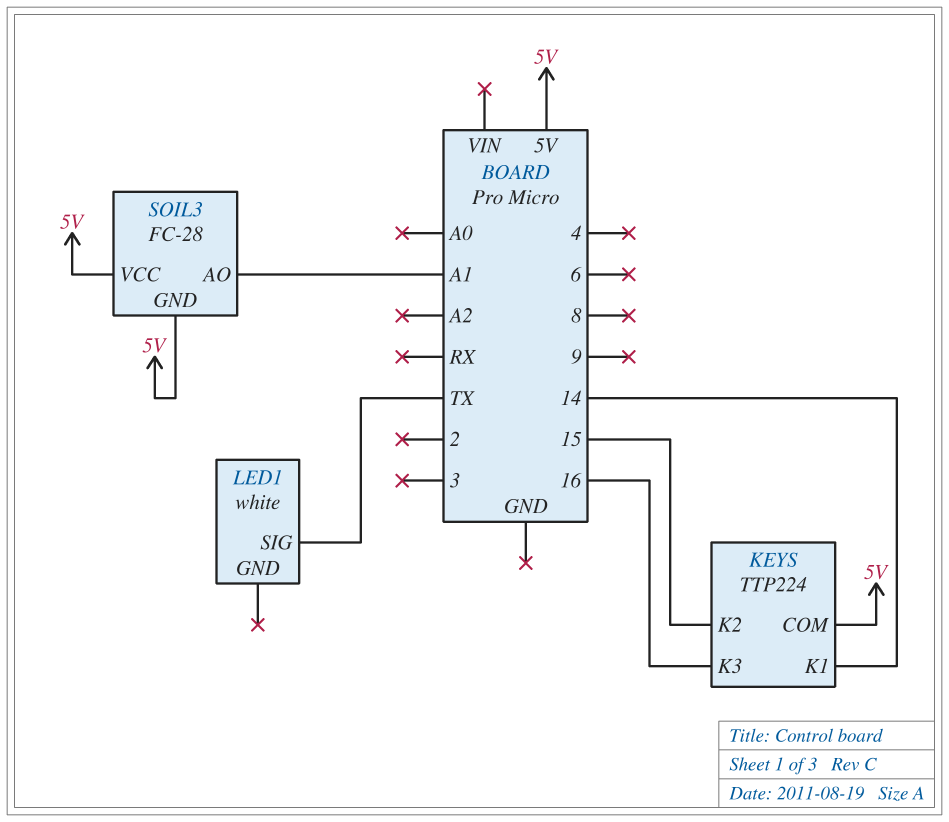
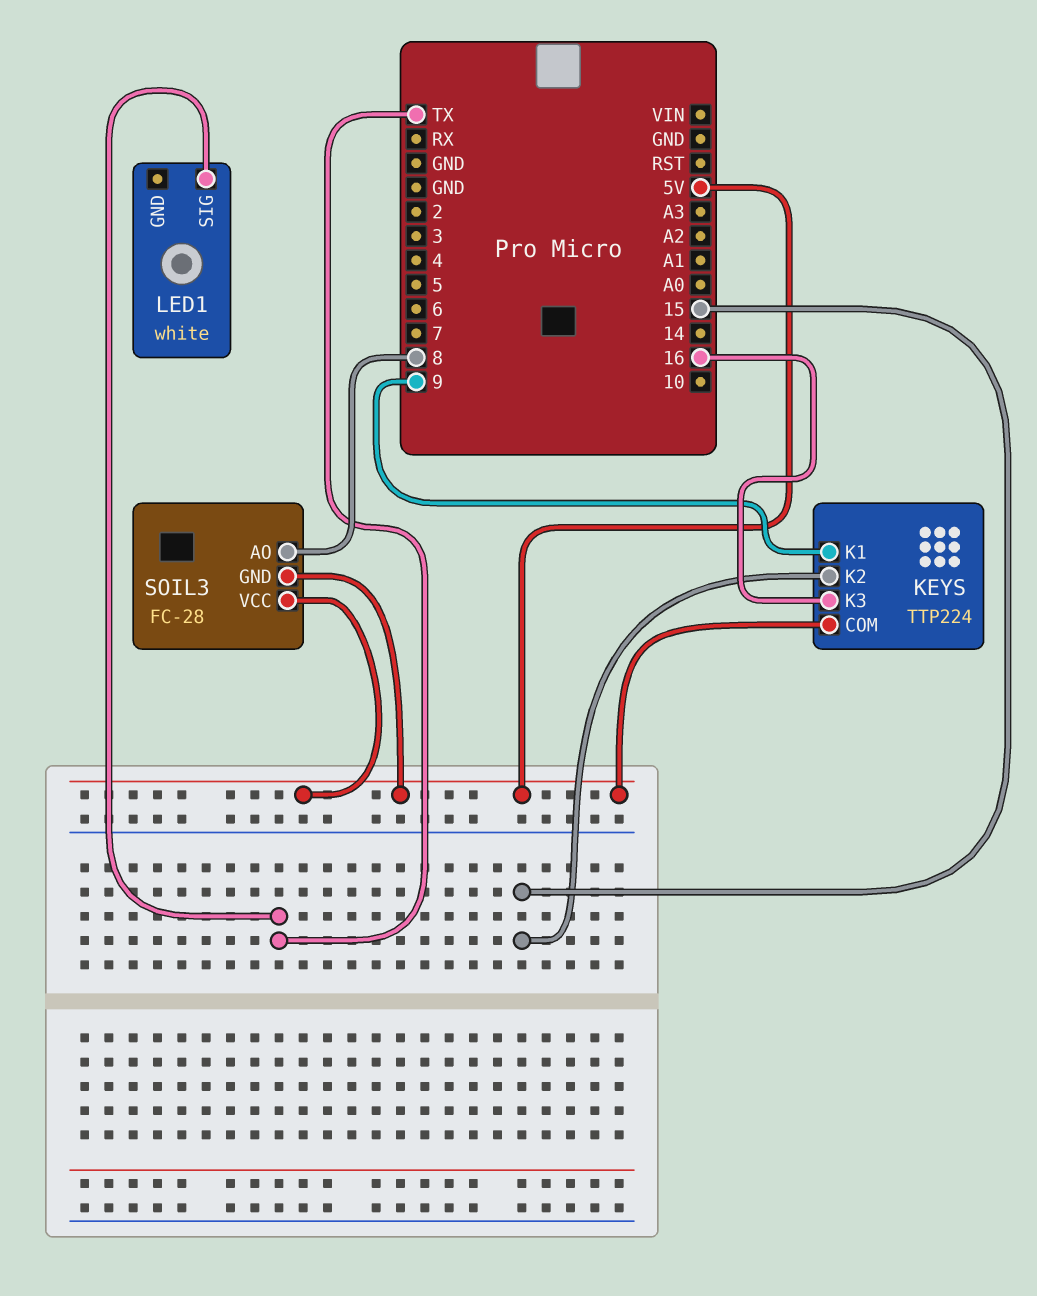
KEYS pin K1: 14 -> 9
SOIL3 pin AO: A1 -> 8

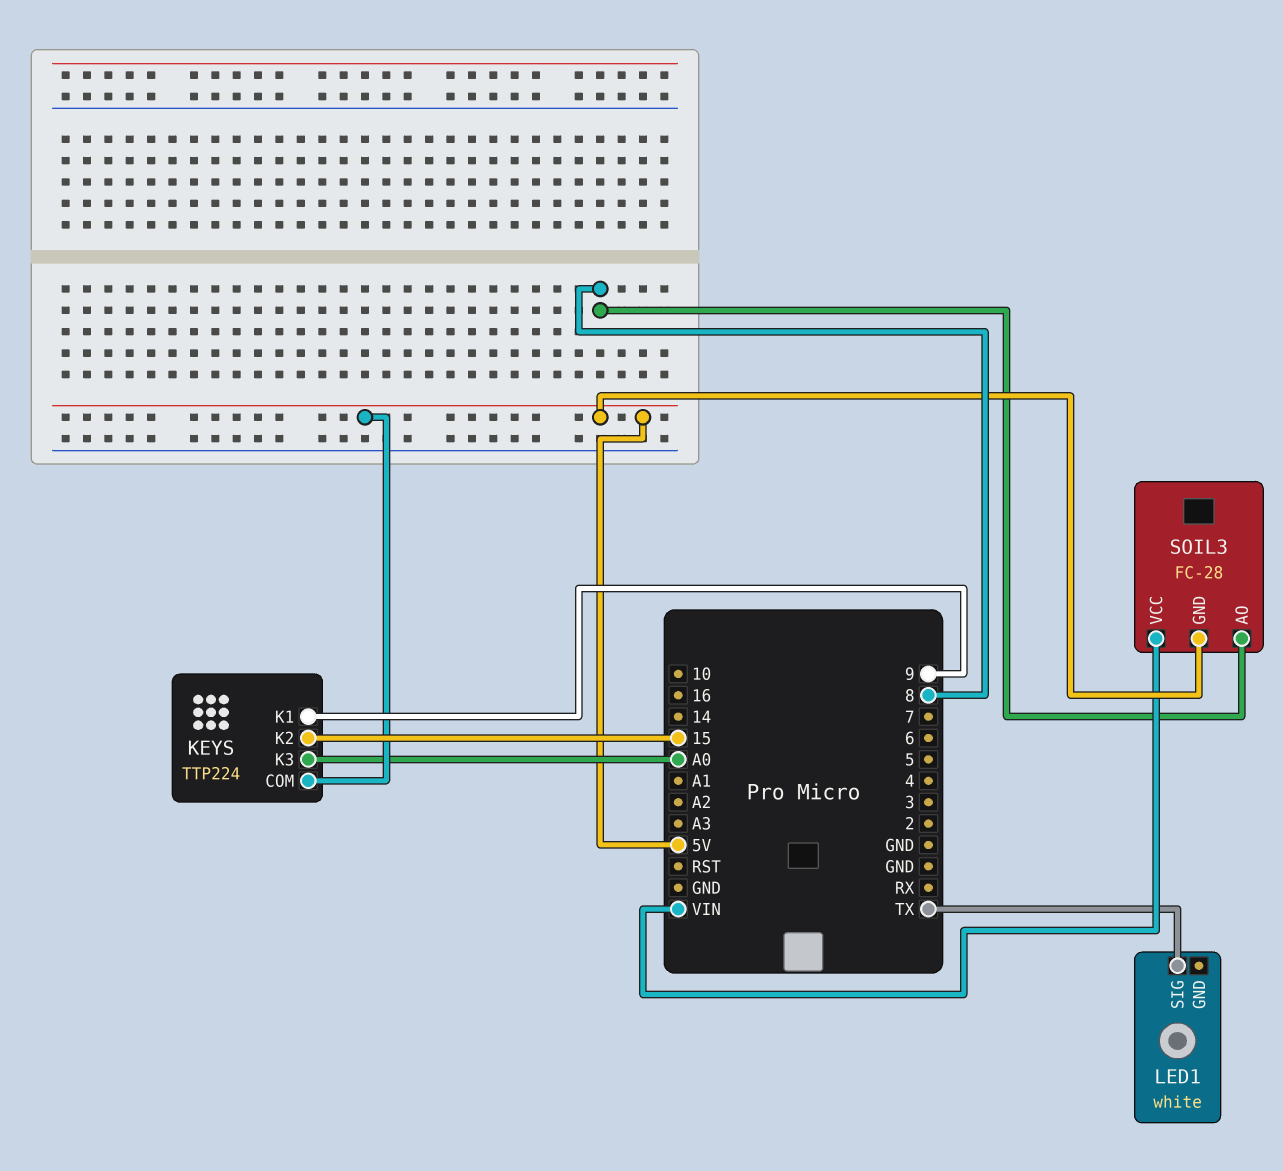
KEYS pin K3: 16 -> A0
SOIL3 pin VCC: 5V -> VIN

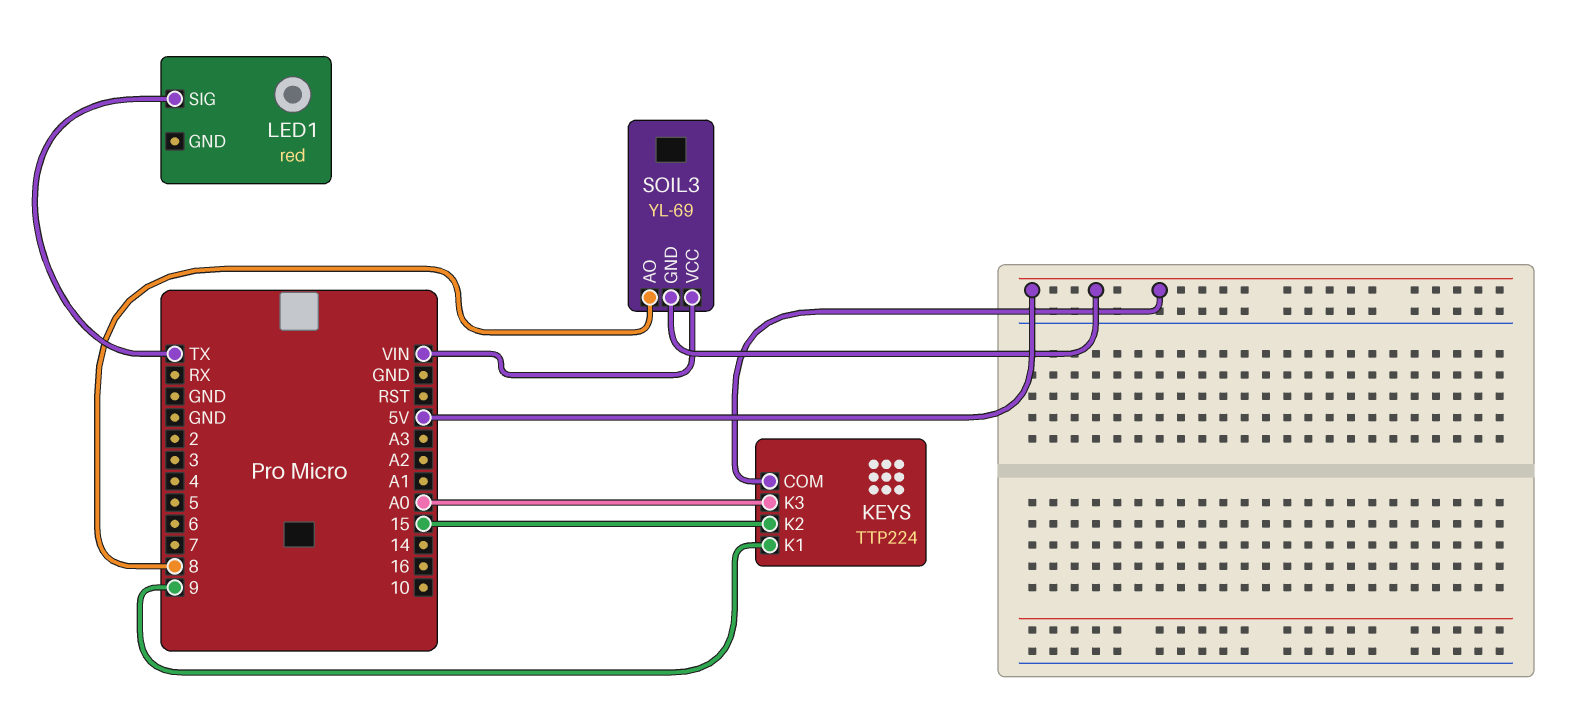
LED1: white -> red
SOIL3: FC-28 -> YL-69

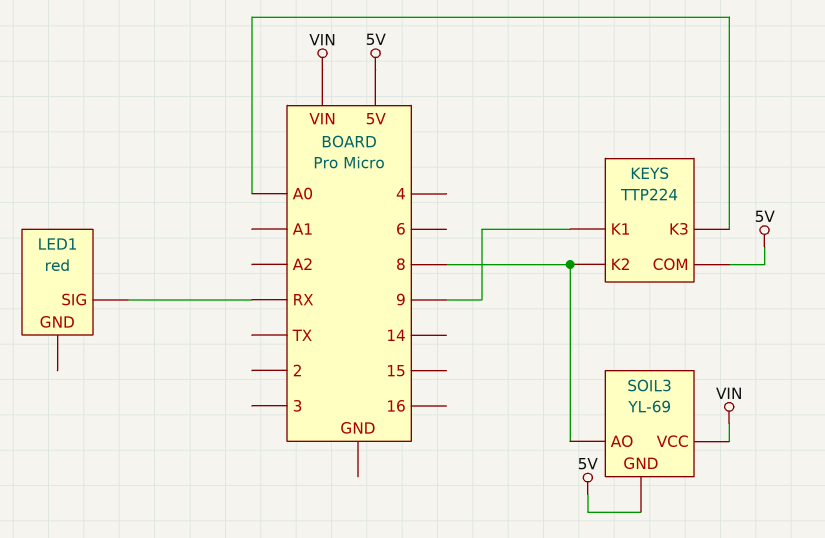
KEYS pin K2: 15 -> 8
LED1 pin SIG: TX -> RX

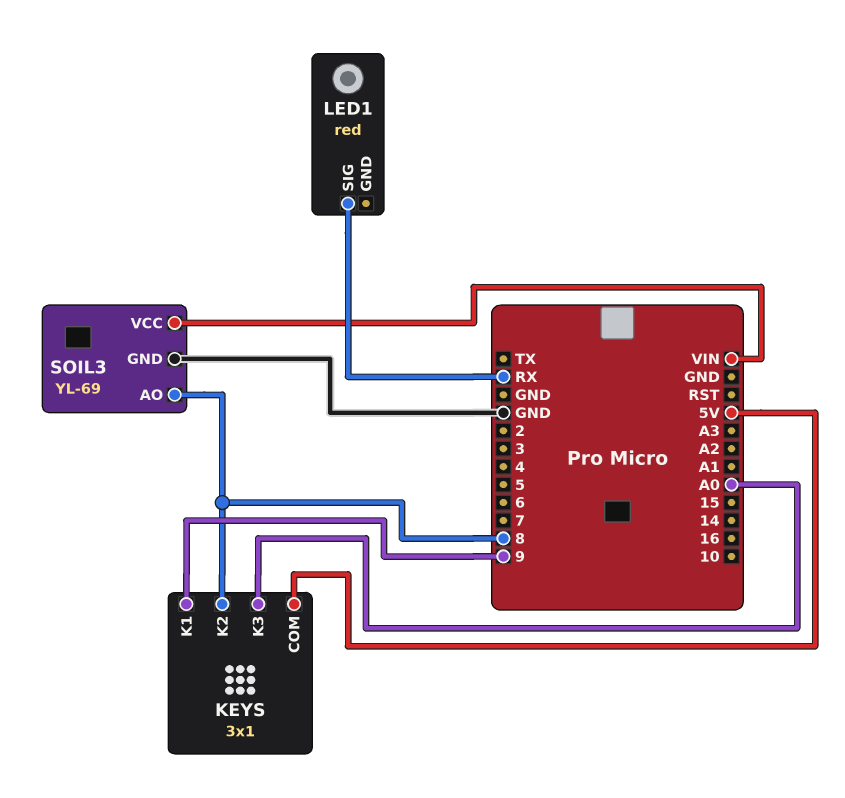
KEYS: TTP224 -> 3x1
SOIL3 pin GND: 5V -> GND

